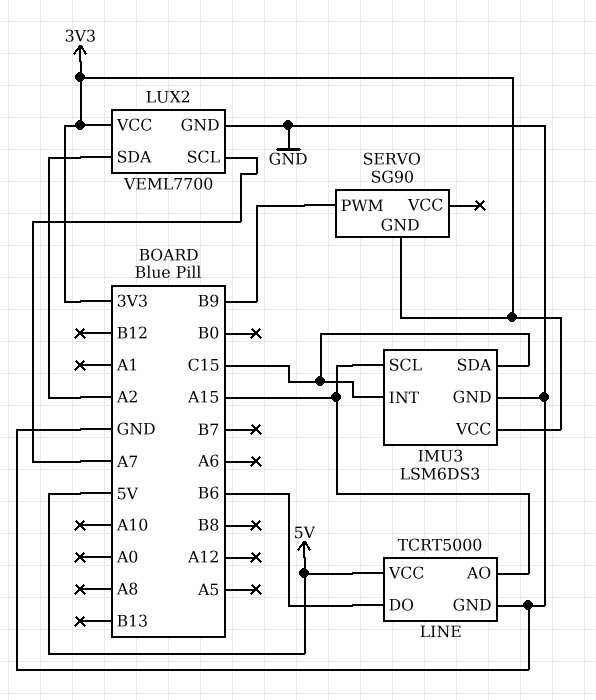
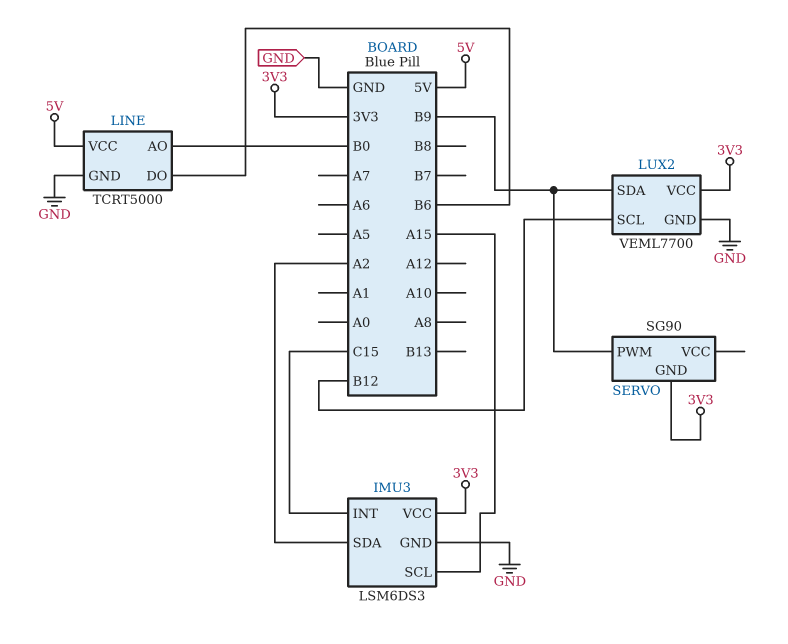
IMU3 pin SDA: C15 -> A2
LINE pin AO: A15 -> B0
LUX2 pin SCL: A7 -> B12
LUX2 pin SDA: A2 -> B9

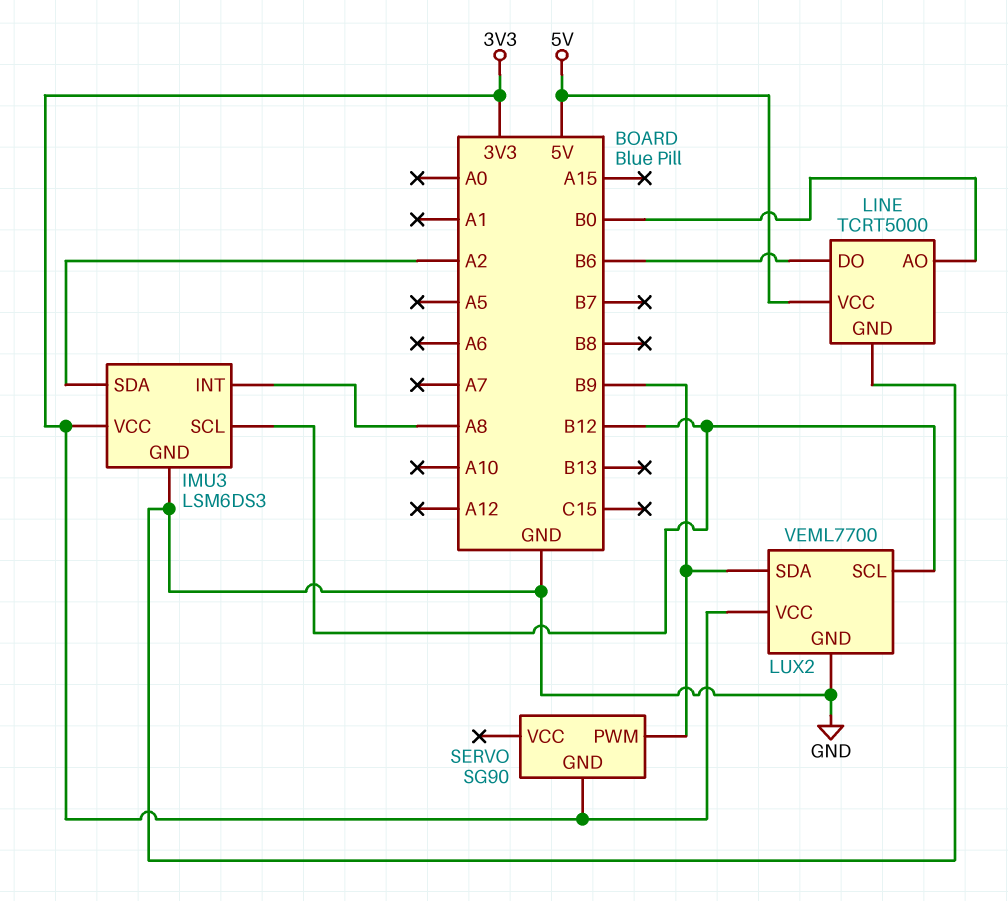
IMU3 pin INT: C15 -> A8
IMU3 pin SCL: A15 -> B12

